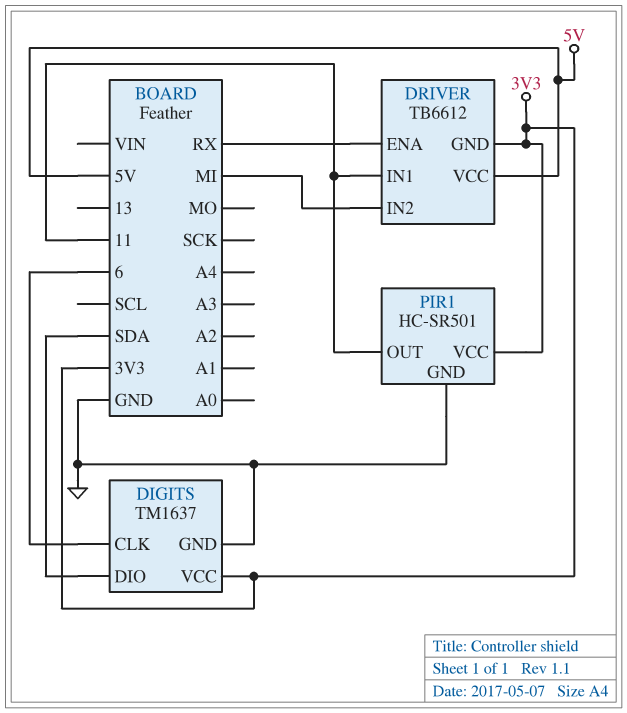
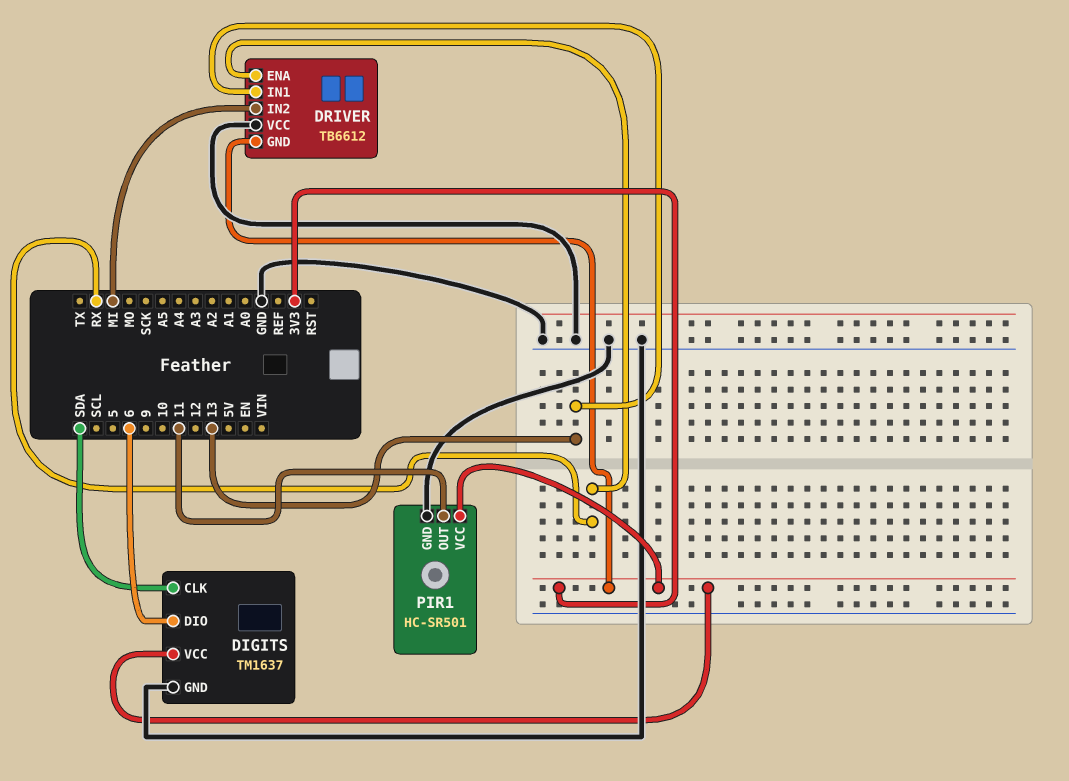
DIGITS pin CLK: 6 -> SDA
DIGITS pin DIO: SDA -> 6
DRIVER pin IN1: 11 -> 13
DRIVER pin VCC: 5V -> GND

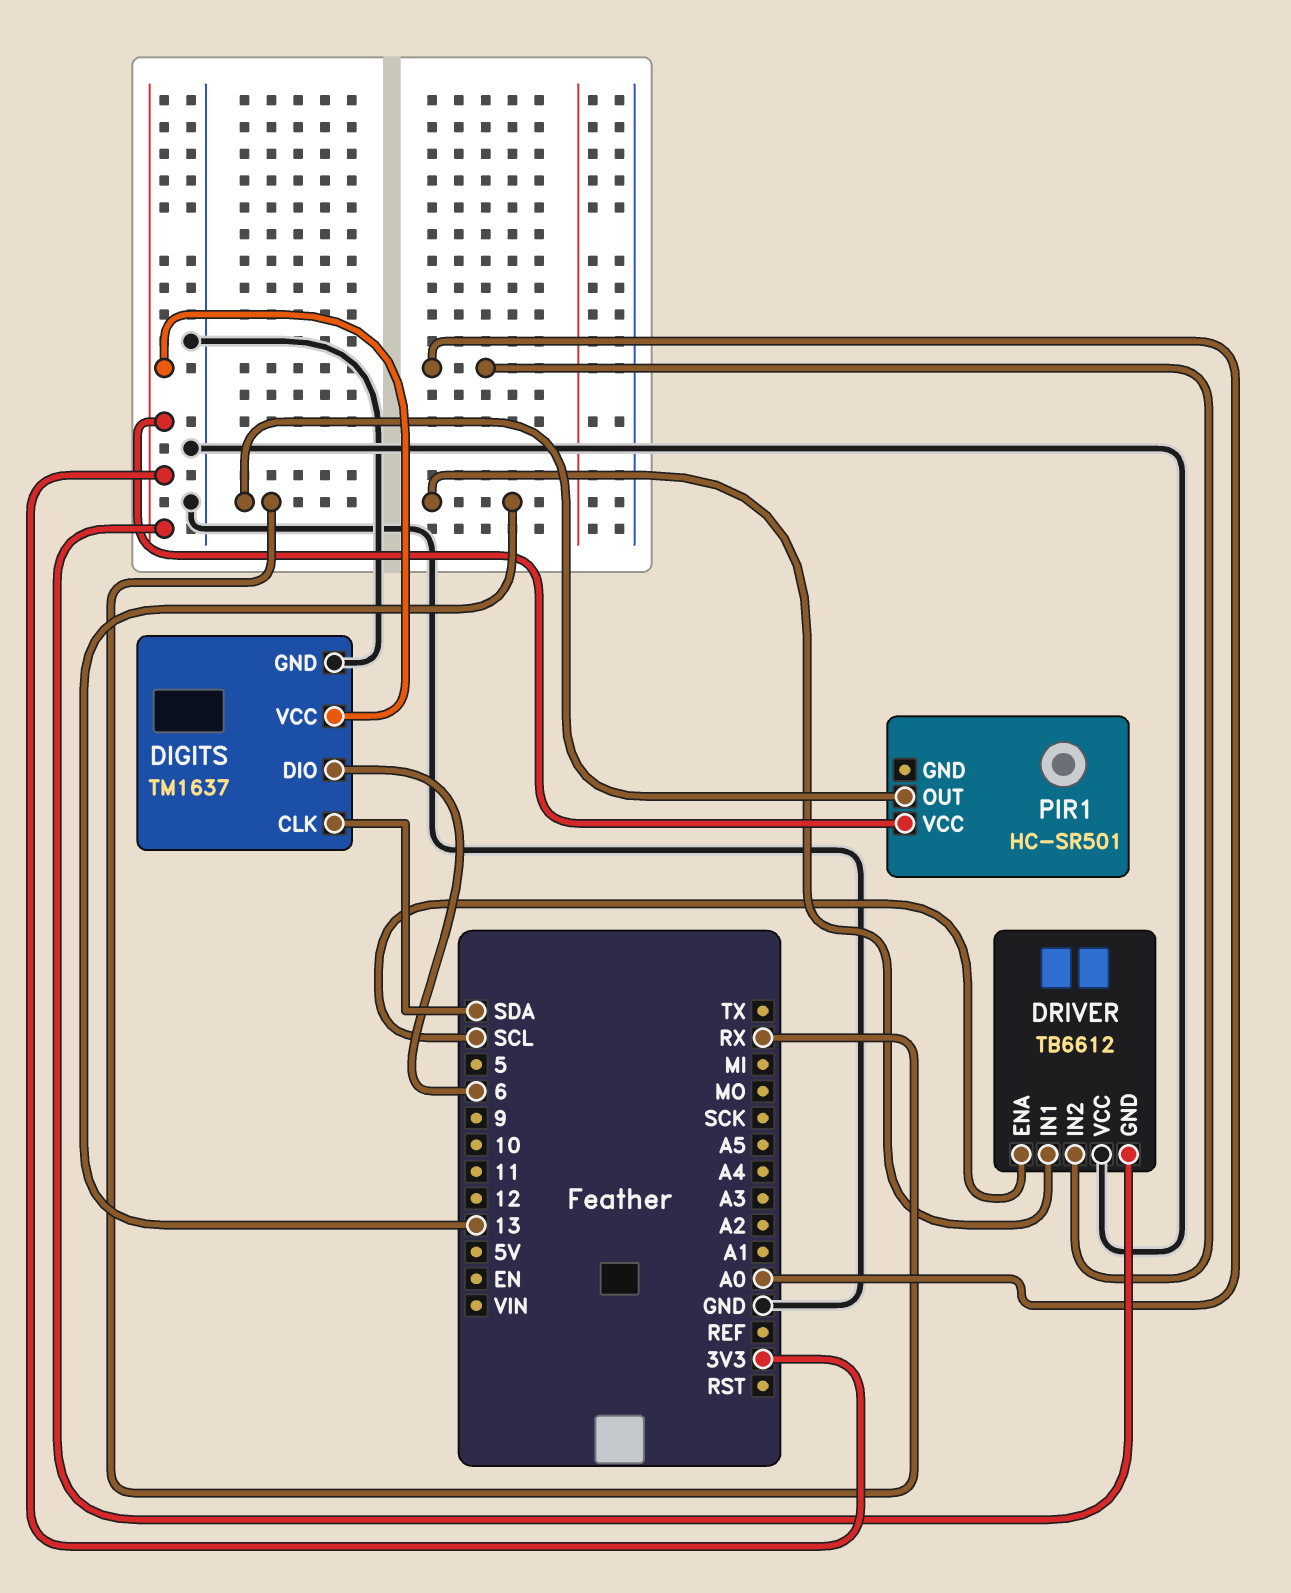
DRIVER pin ENA: RX -> SCL
DRIVER pin IN2: MI -> A0
PIR1 pin GND: GND -> none
PIR1 pin OUT: 11 -> RX

